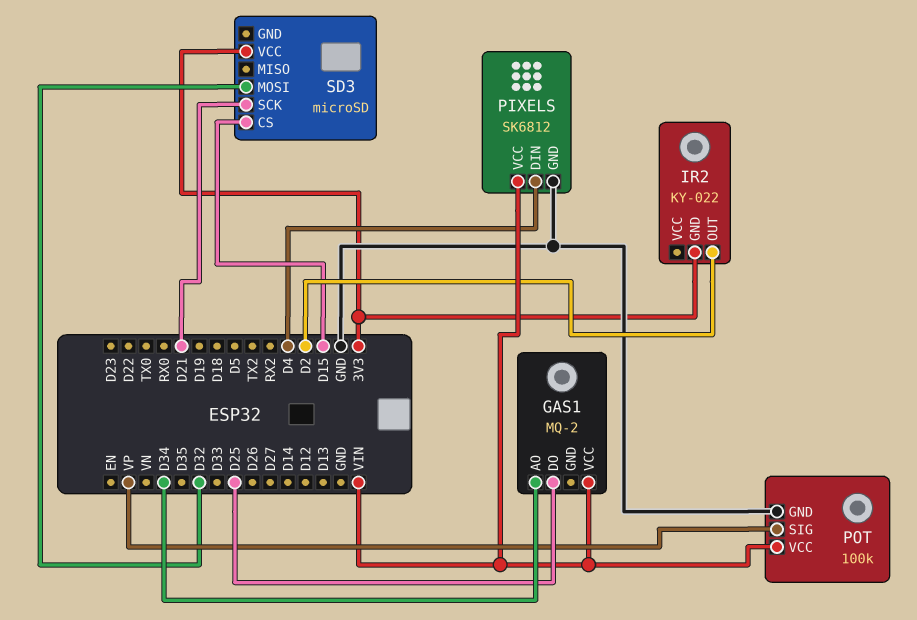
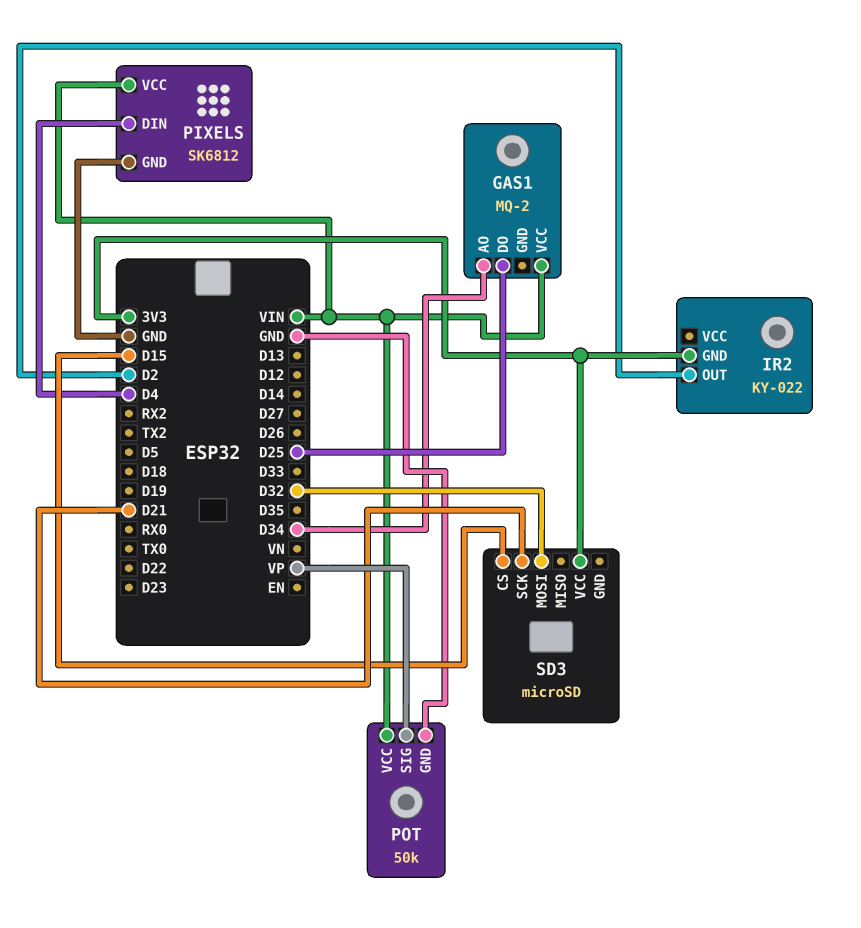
POT: 100k -> 50k

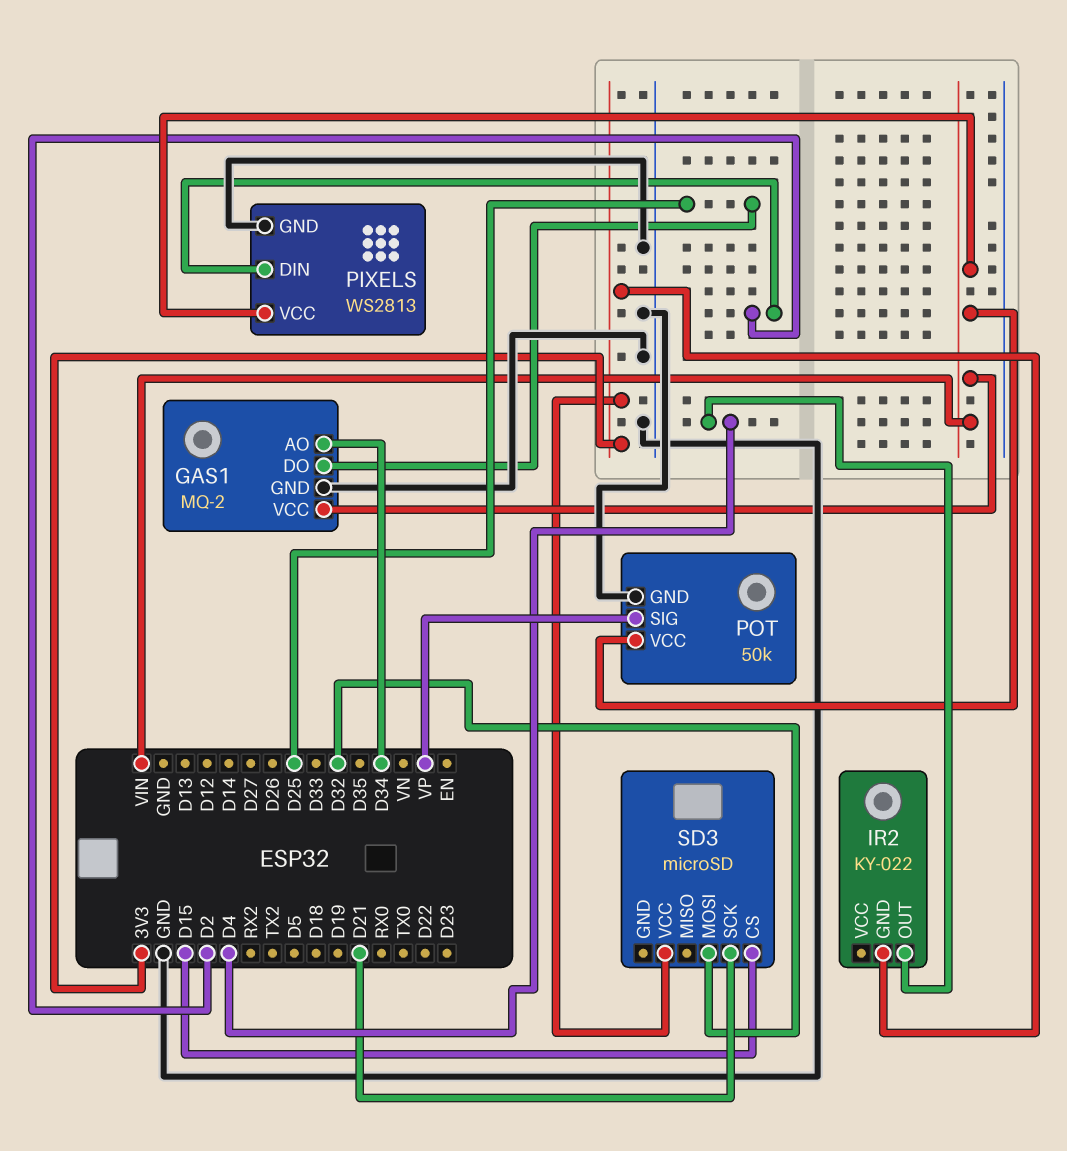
GAS1 pin GND: none -> GND
IR2 pin OUT: D2 -> D4
PIXELS: SK6812 -> WS2813
PIXELS pin DIN: D4 -> D2

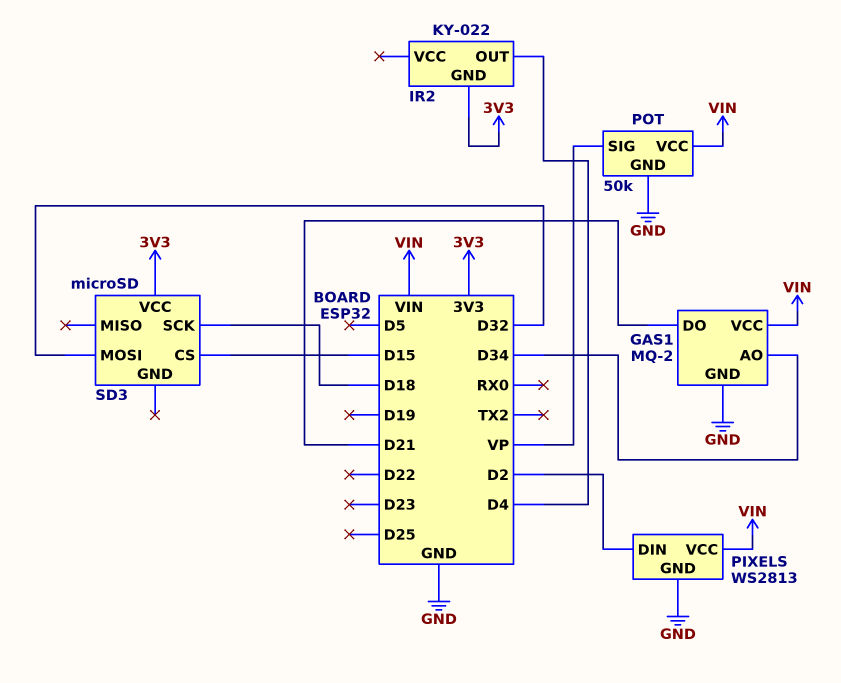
GAS1 pin DO: D25 -> D21
SD3 pin SCK: D21 -> D18

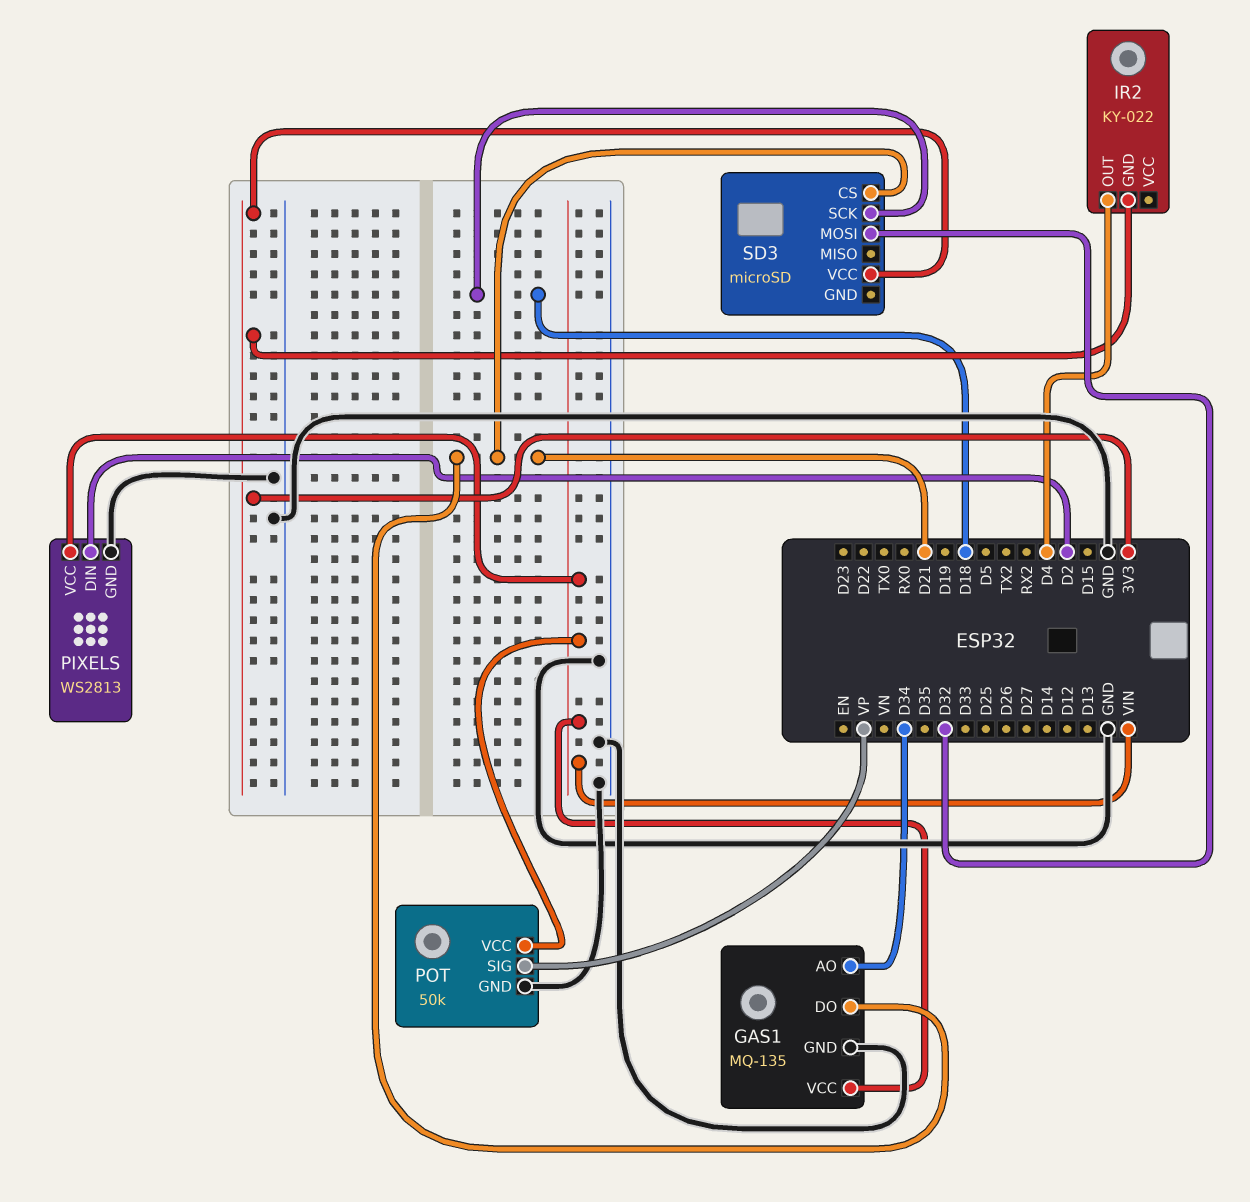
GAS1: MQ-2 -> MQ-135
SD3 pin CS: D15 -> D21

